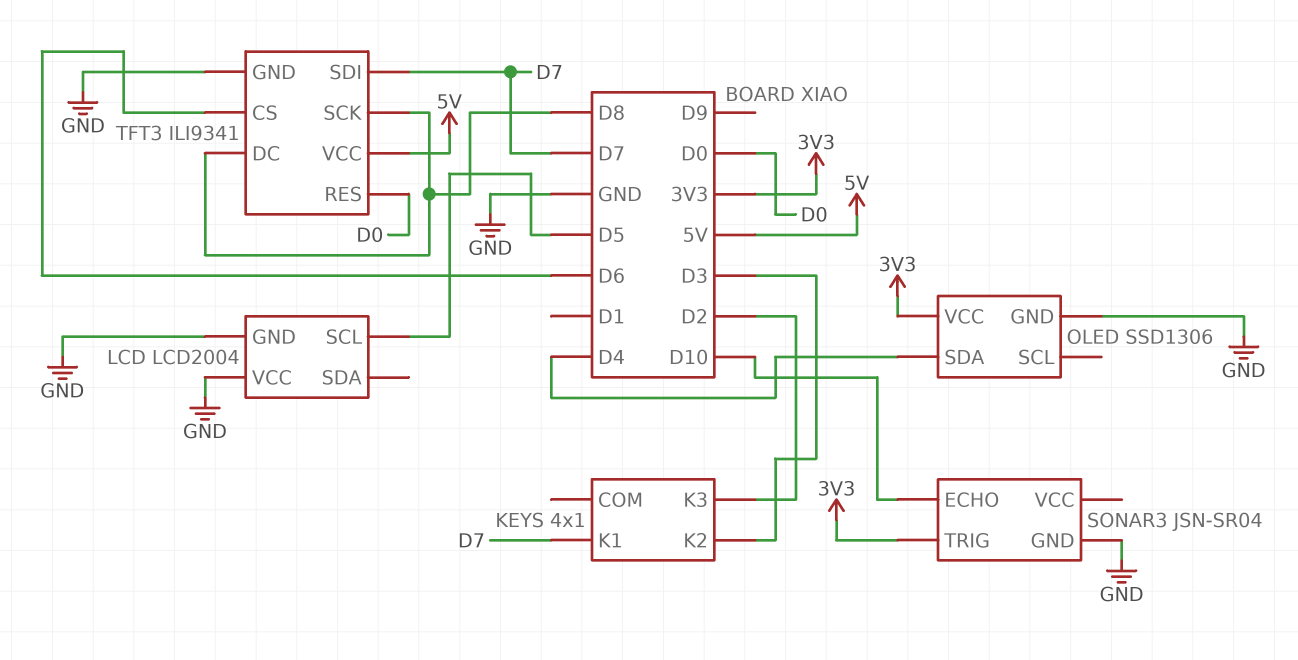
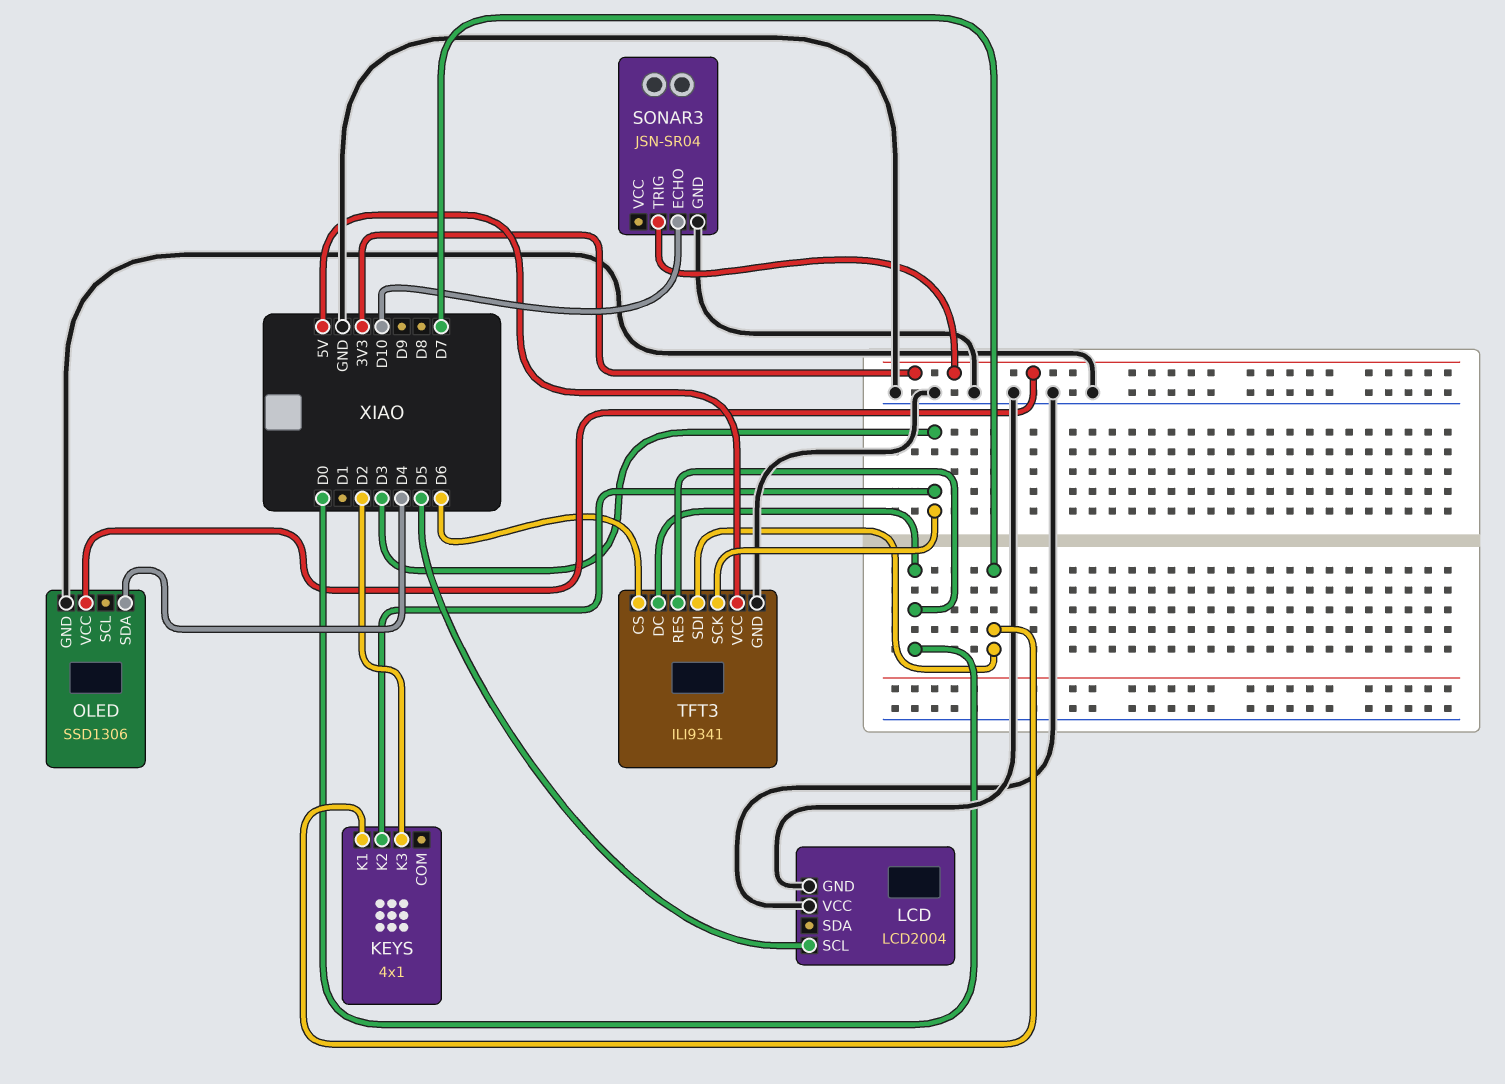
TFT3 pin DC: D8 -> D0
TFT3 pin SCK: D8 -> D3

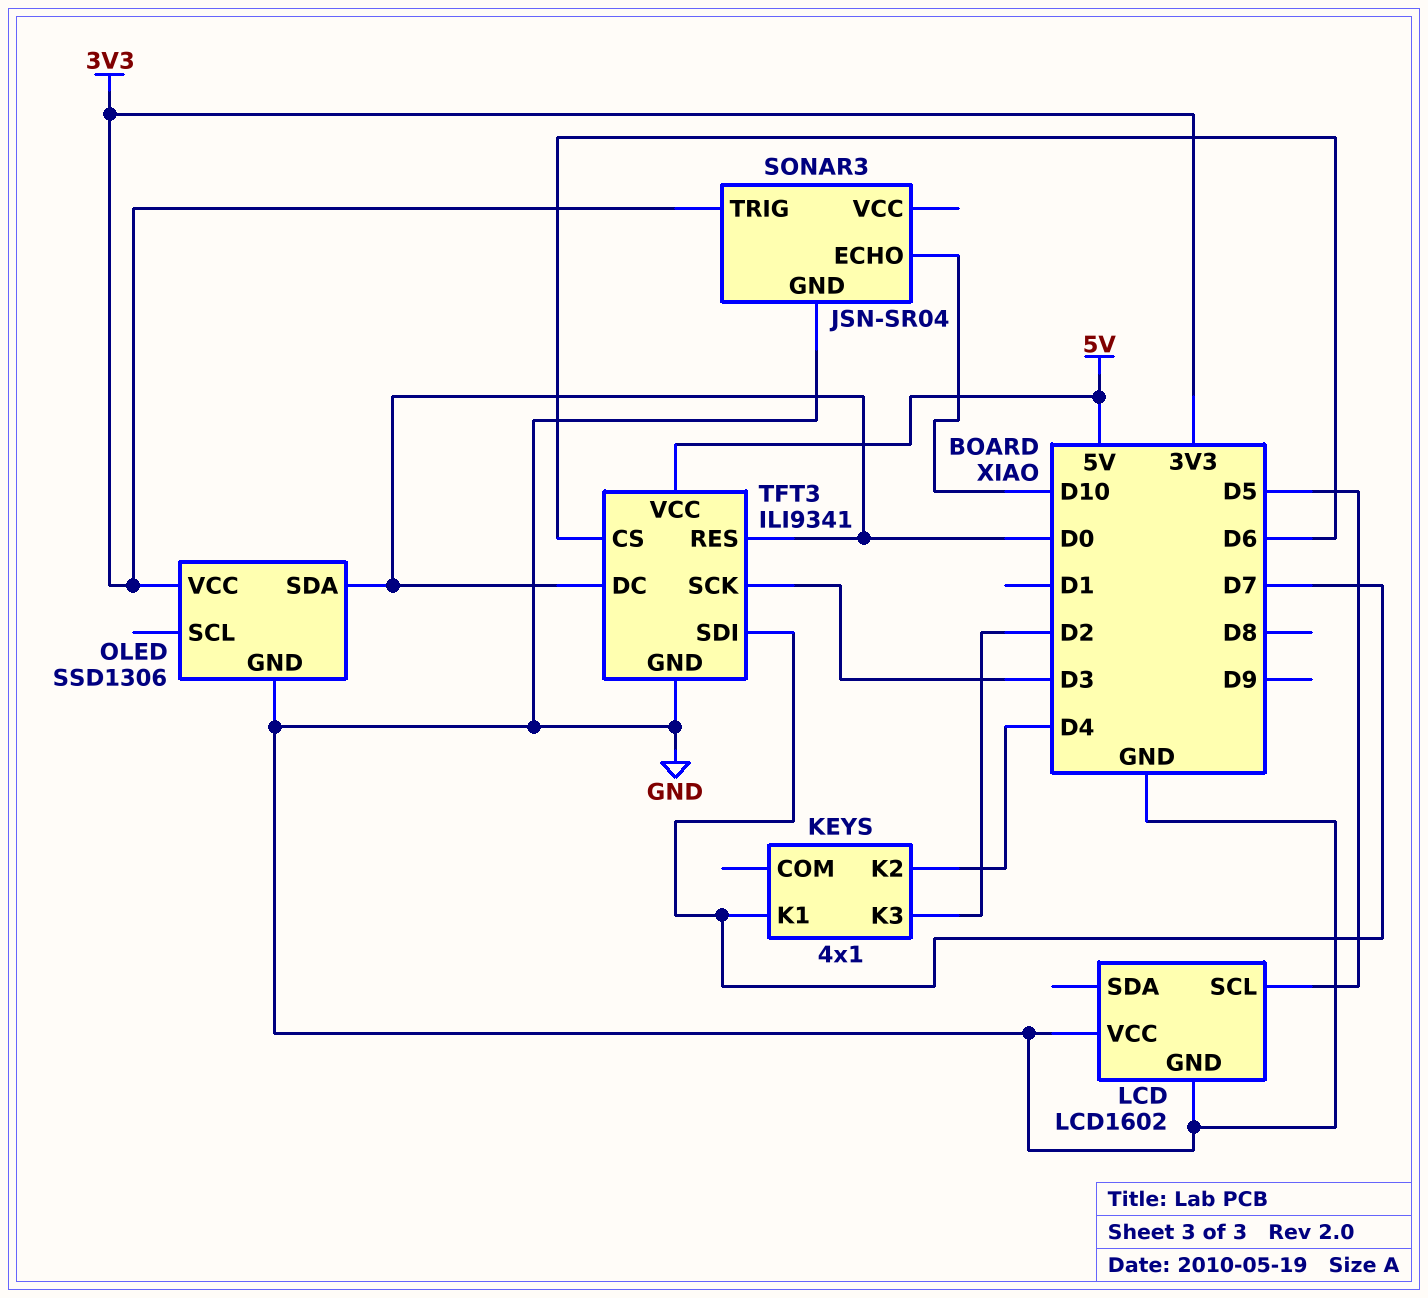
KEYS pin K2: D3 -> D4
LCD: LCD2004 -> LCD1602
OLED pin SDA: D4 -> D0

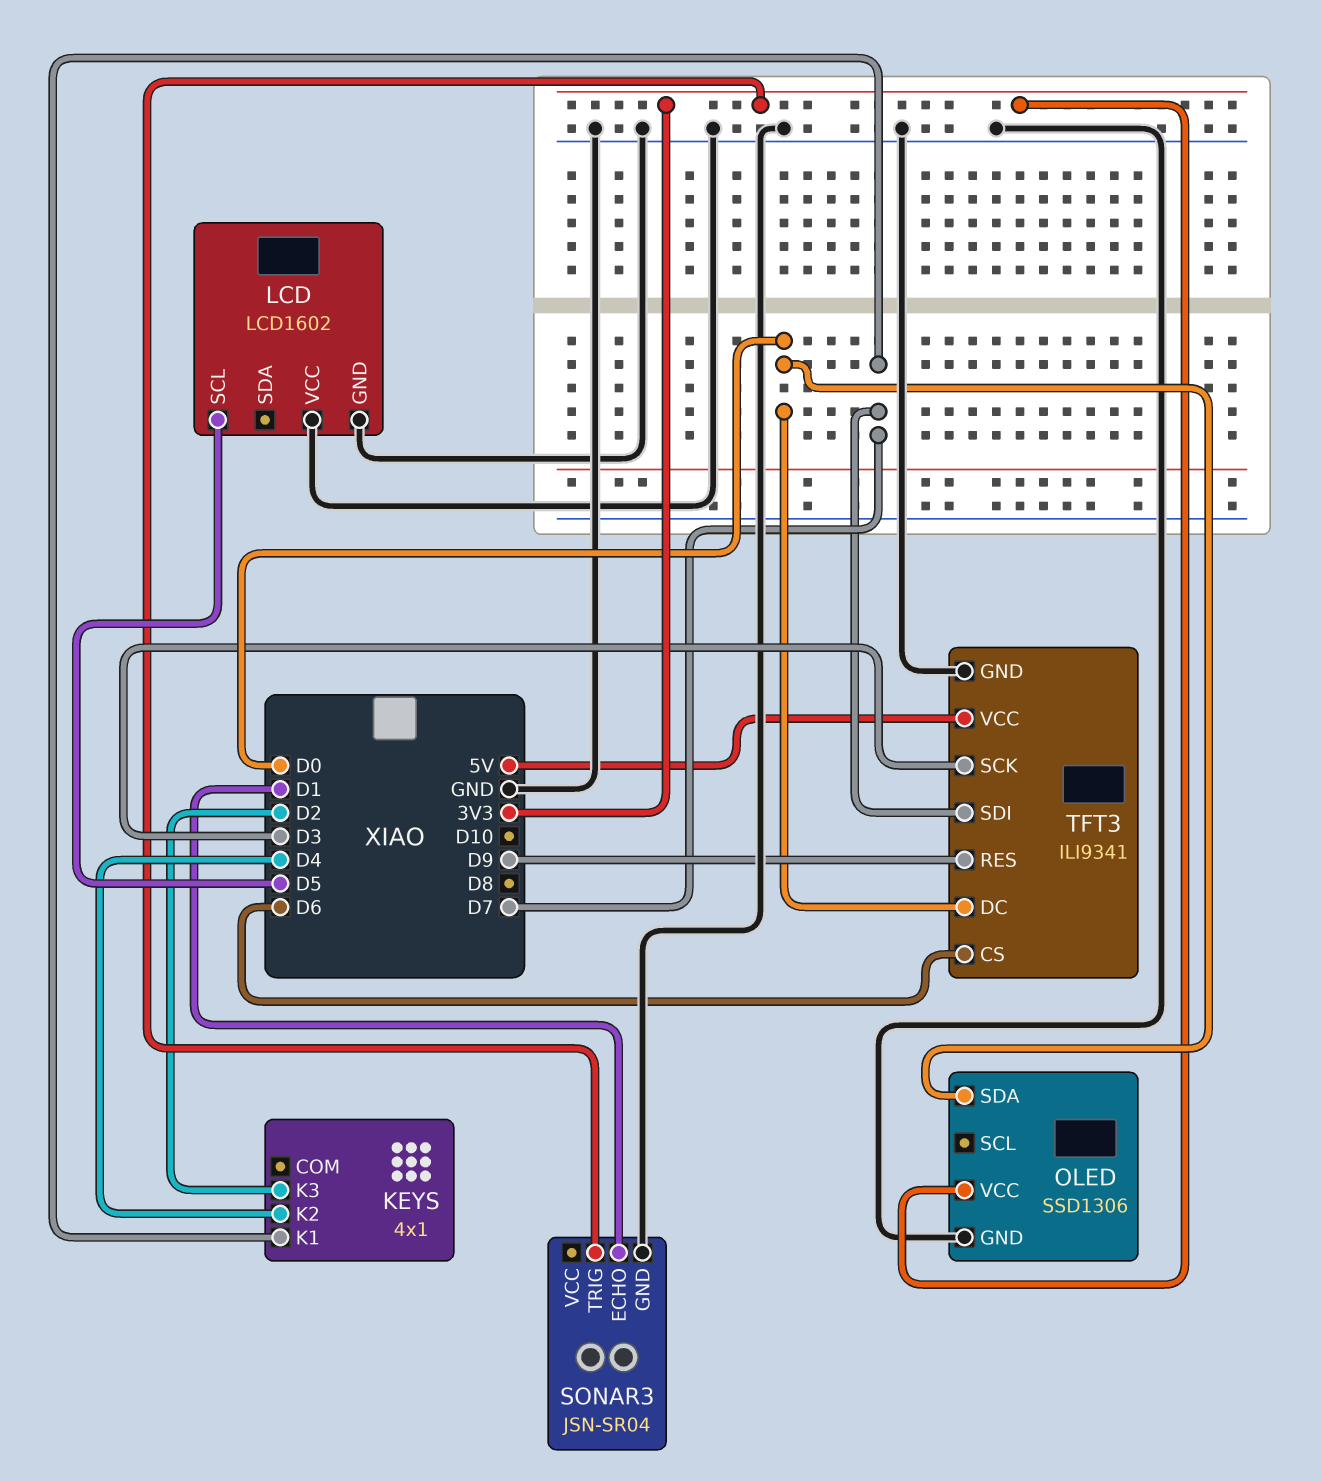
SONAR3 pin ECHO: D10 -> D1
TFT3 pin RES: D0 -> D9

